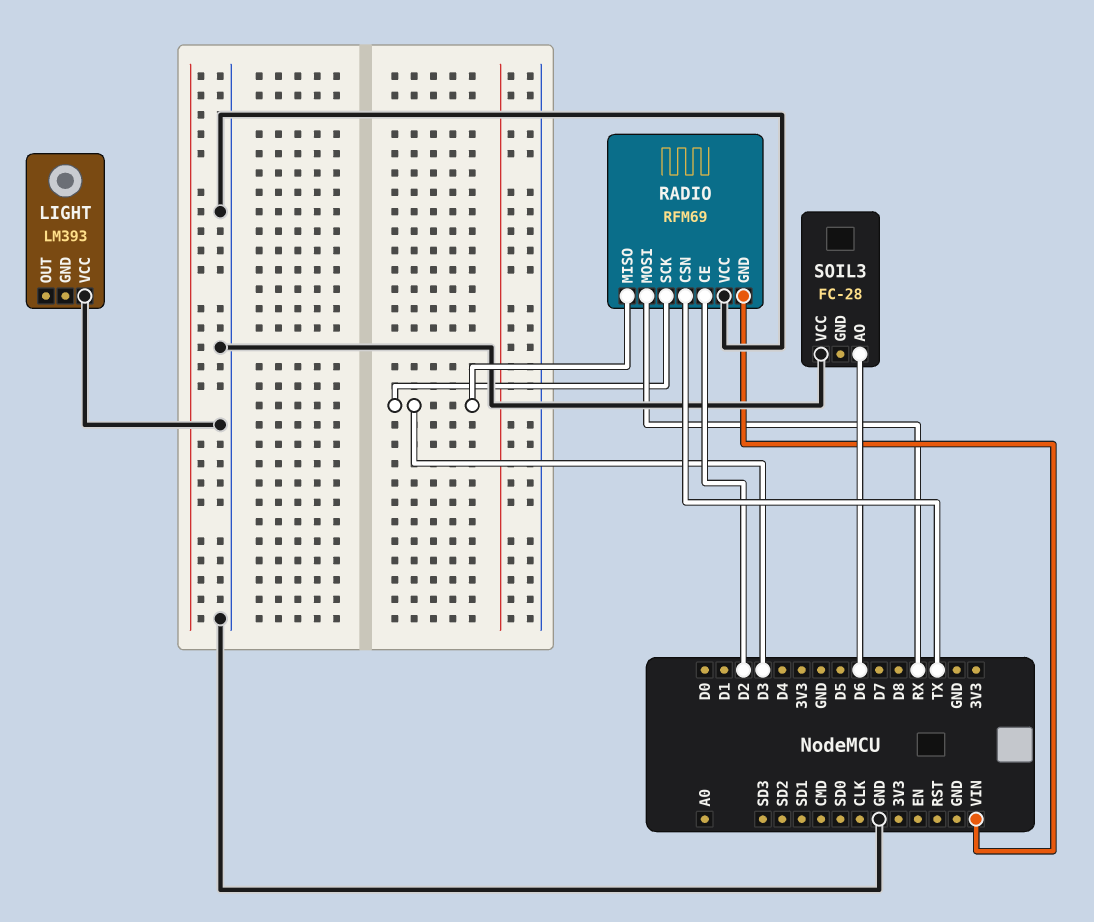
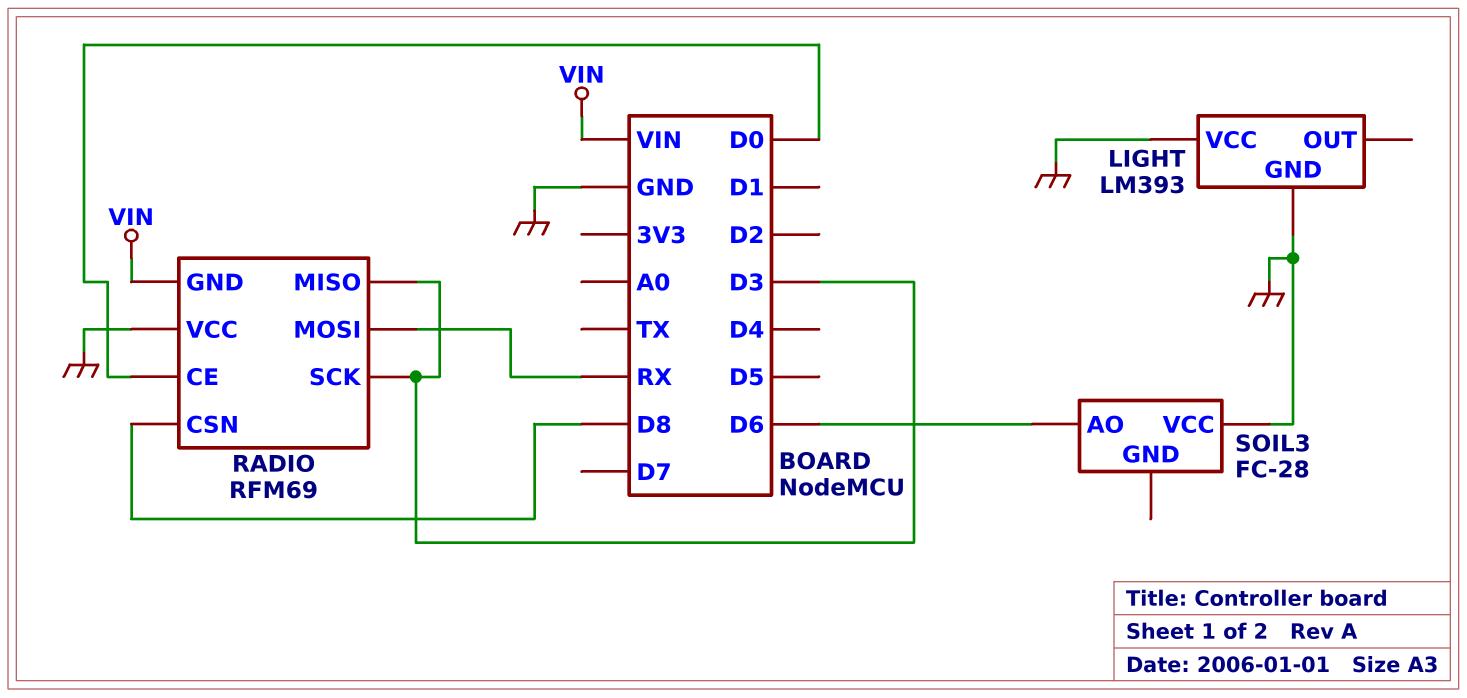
LIGHT pin GND: none -> GND
RADIO pin CE: D2 -> D0
RADIO pin CSN: TX -> D8

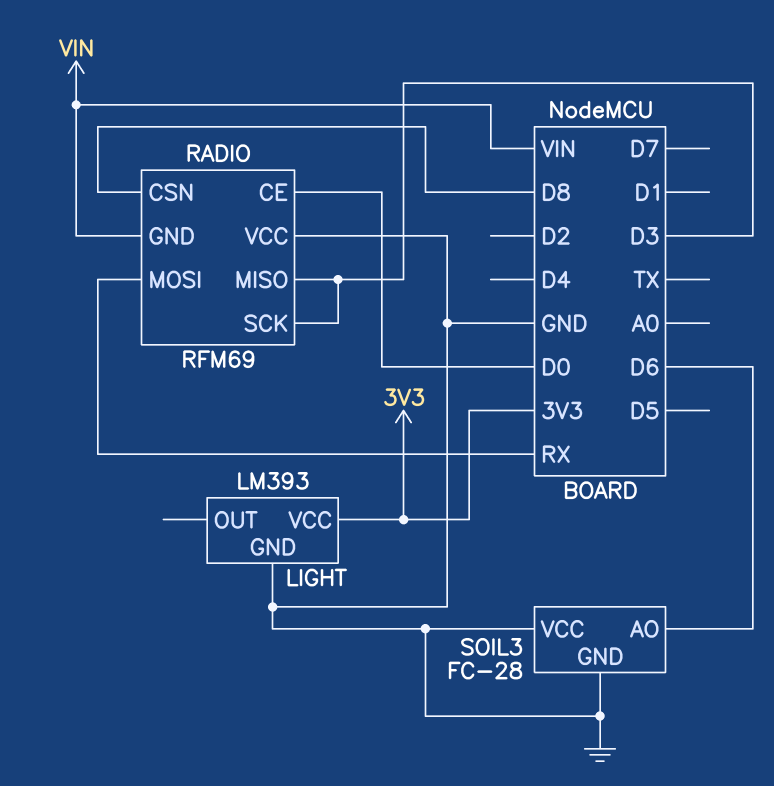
LIGHT pin VCC: GND -> 3V3
SOIL3 pin GND: none -> GND

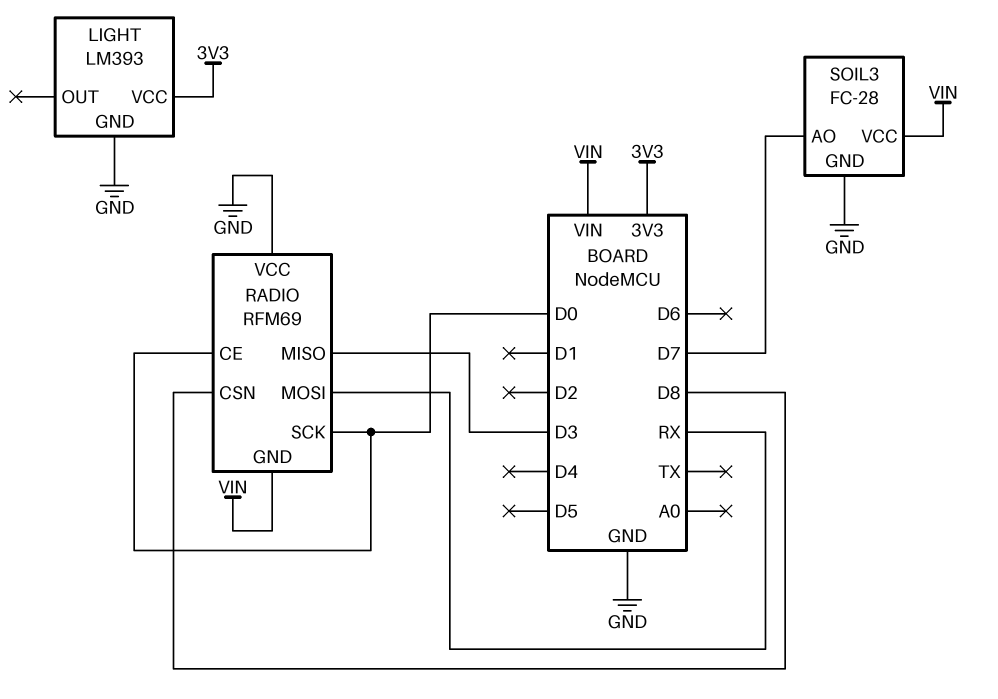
RADIO pin SCK: D3 -> D0
SOIL3 pin AO: D6 -> D7
SOIL3 pin VCC: GND -> VIN

